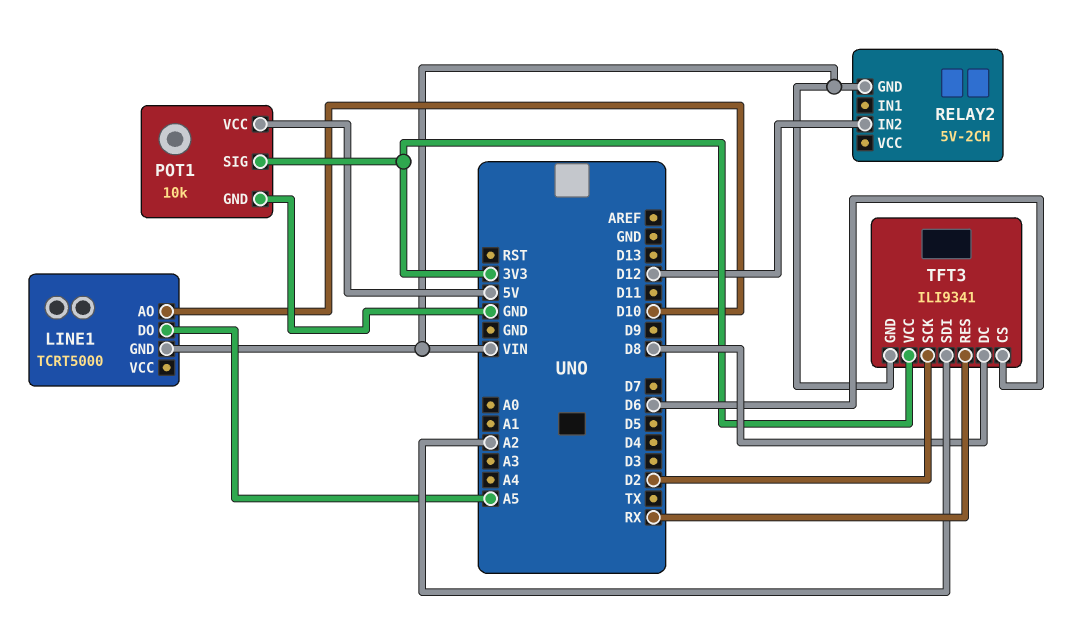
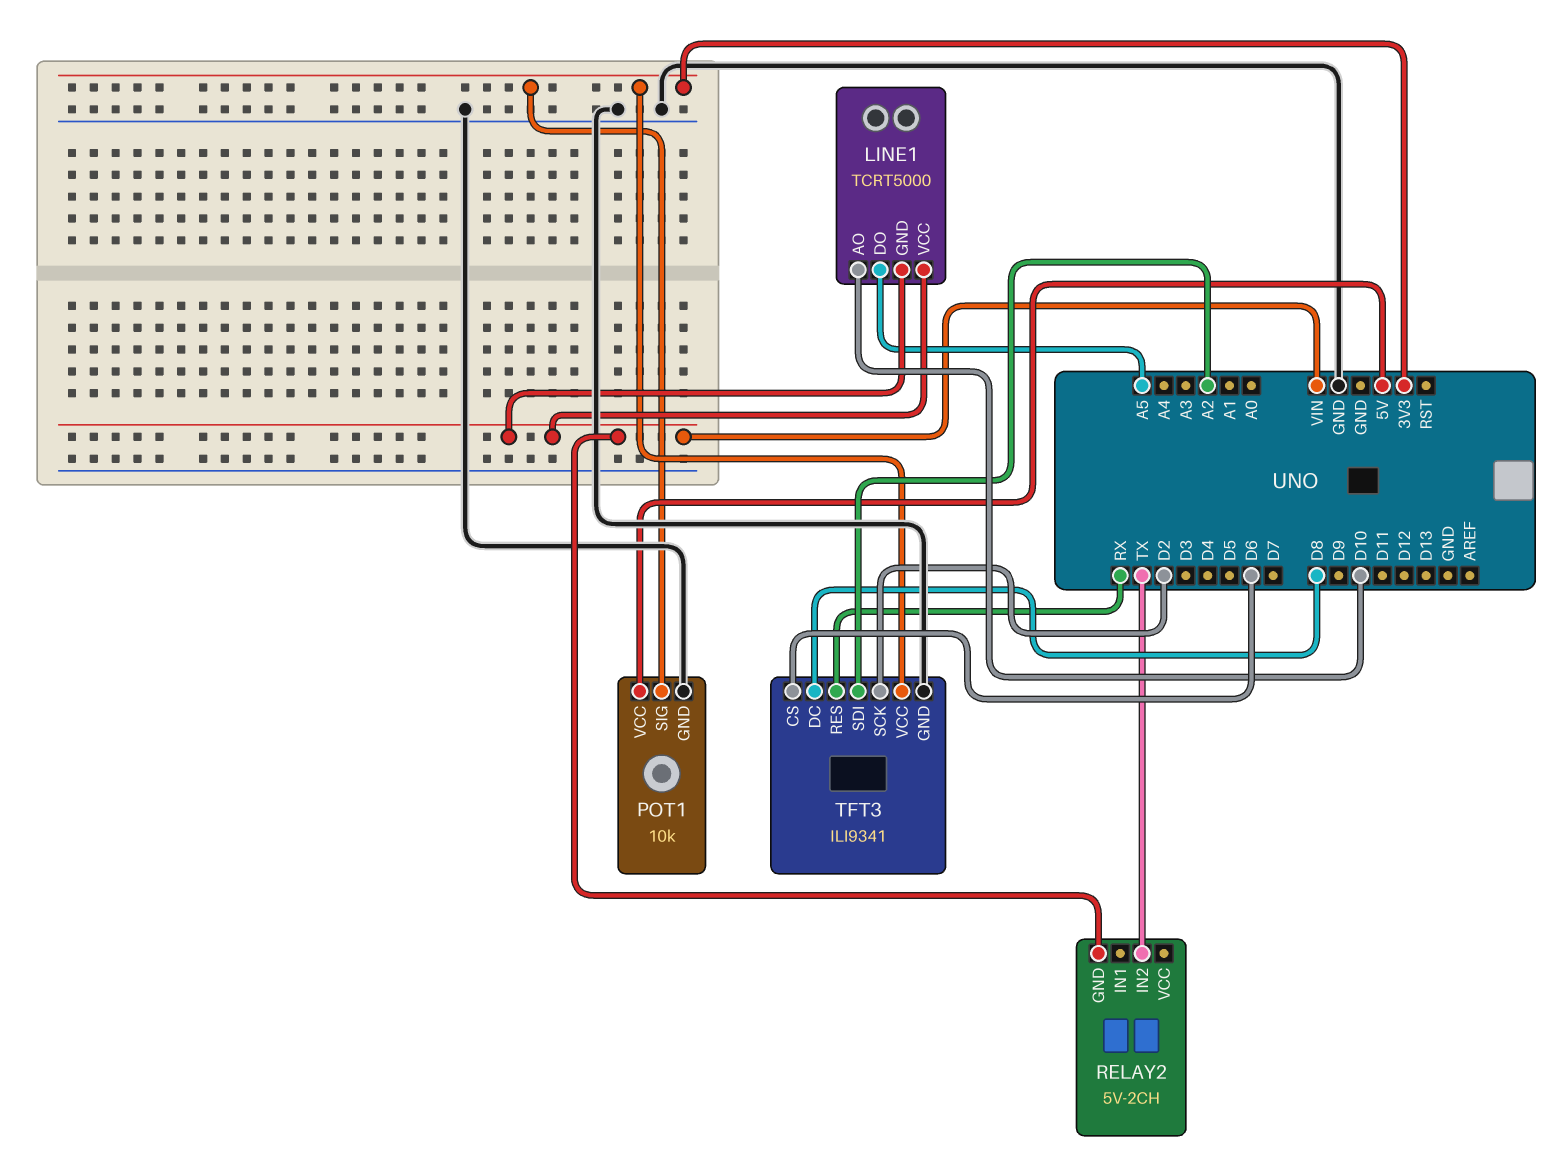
LINE1 pin VCC: none -> VIN
RELAY2 pin IN2: D12 -> TX
TFT3 pin GND: VIN -> GND

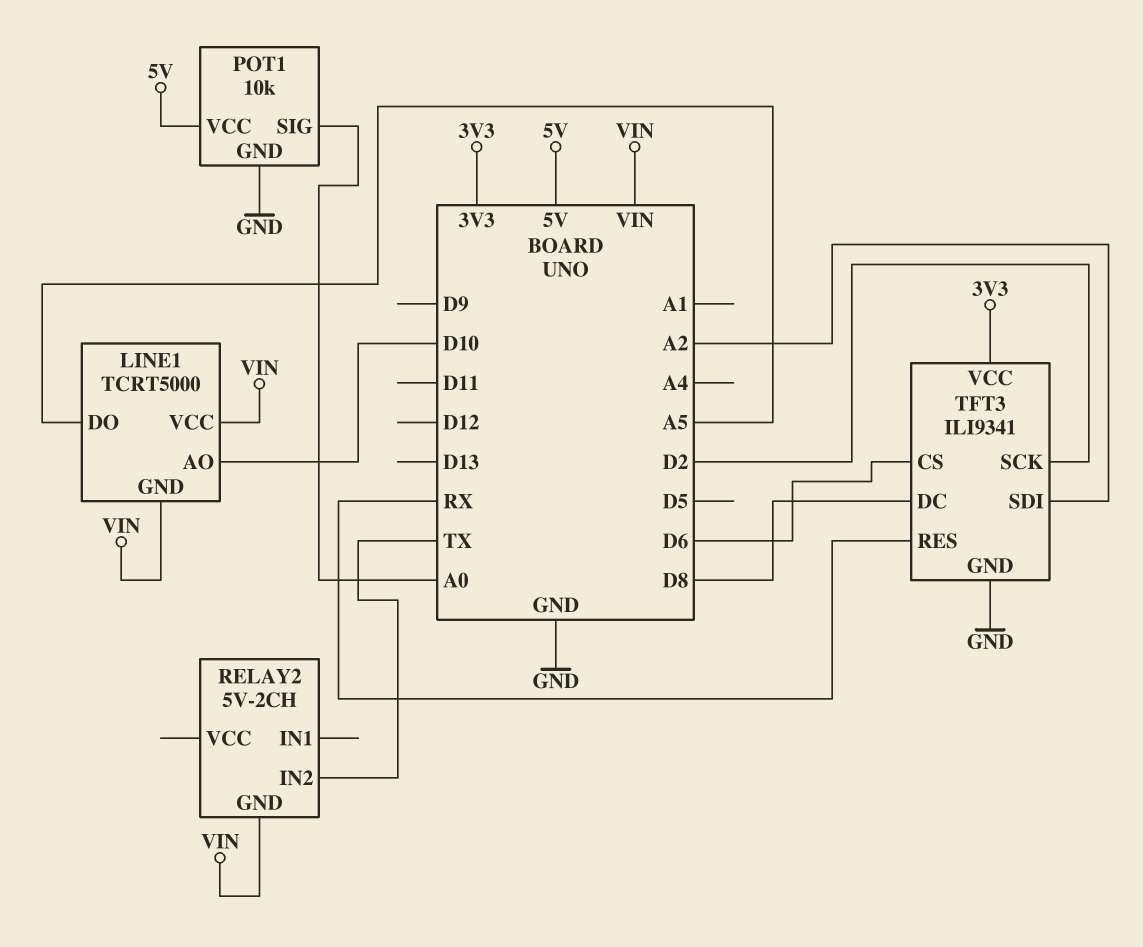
POT1 pin SIG: 3V3 -> A0

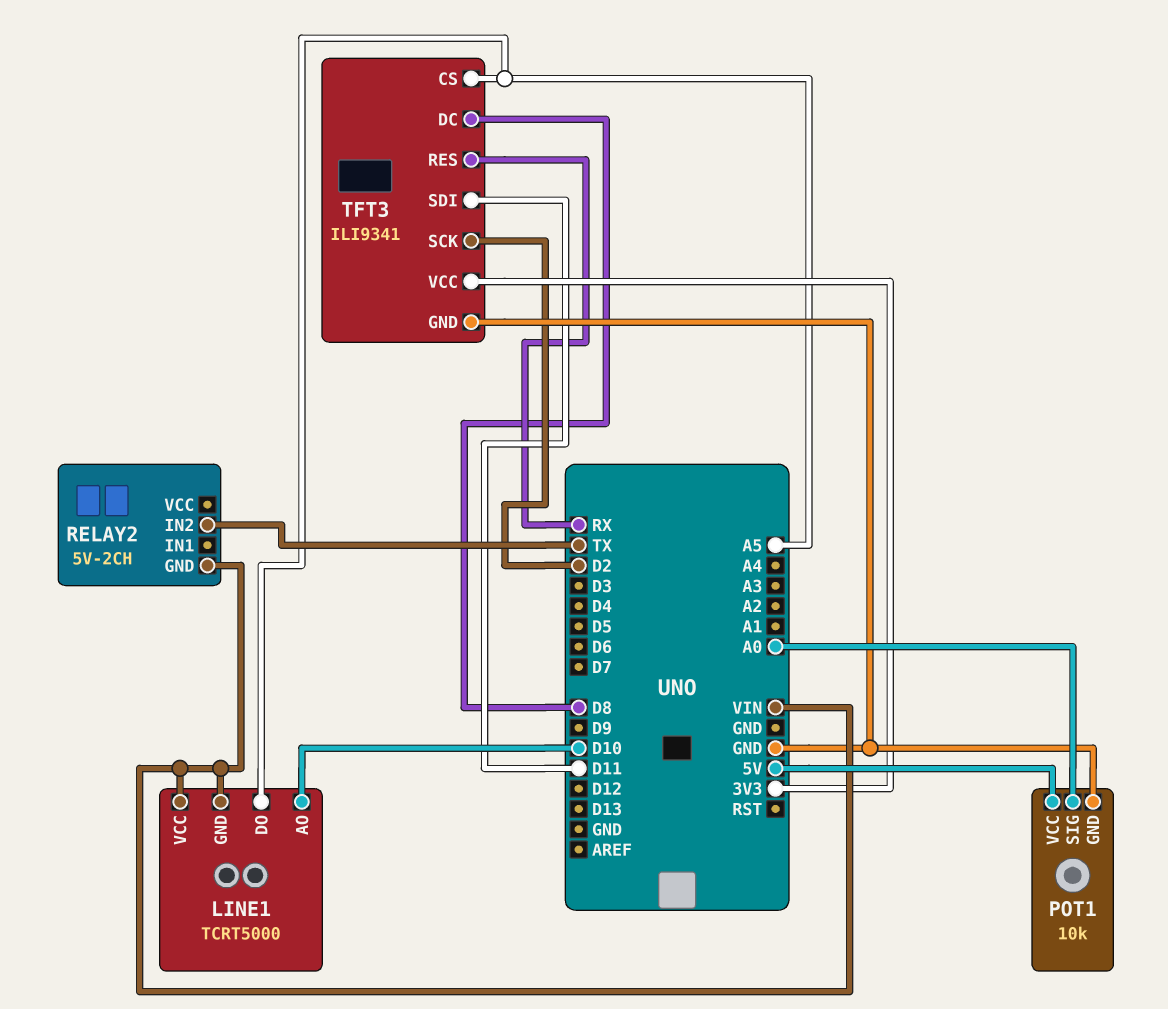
TFT3 pin CS: D6 -> A5
TFT3 pin SDI: A2 -> D11

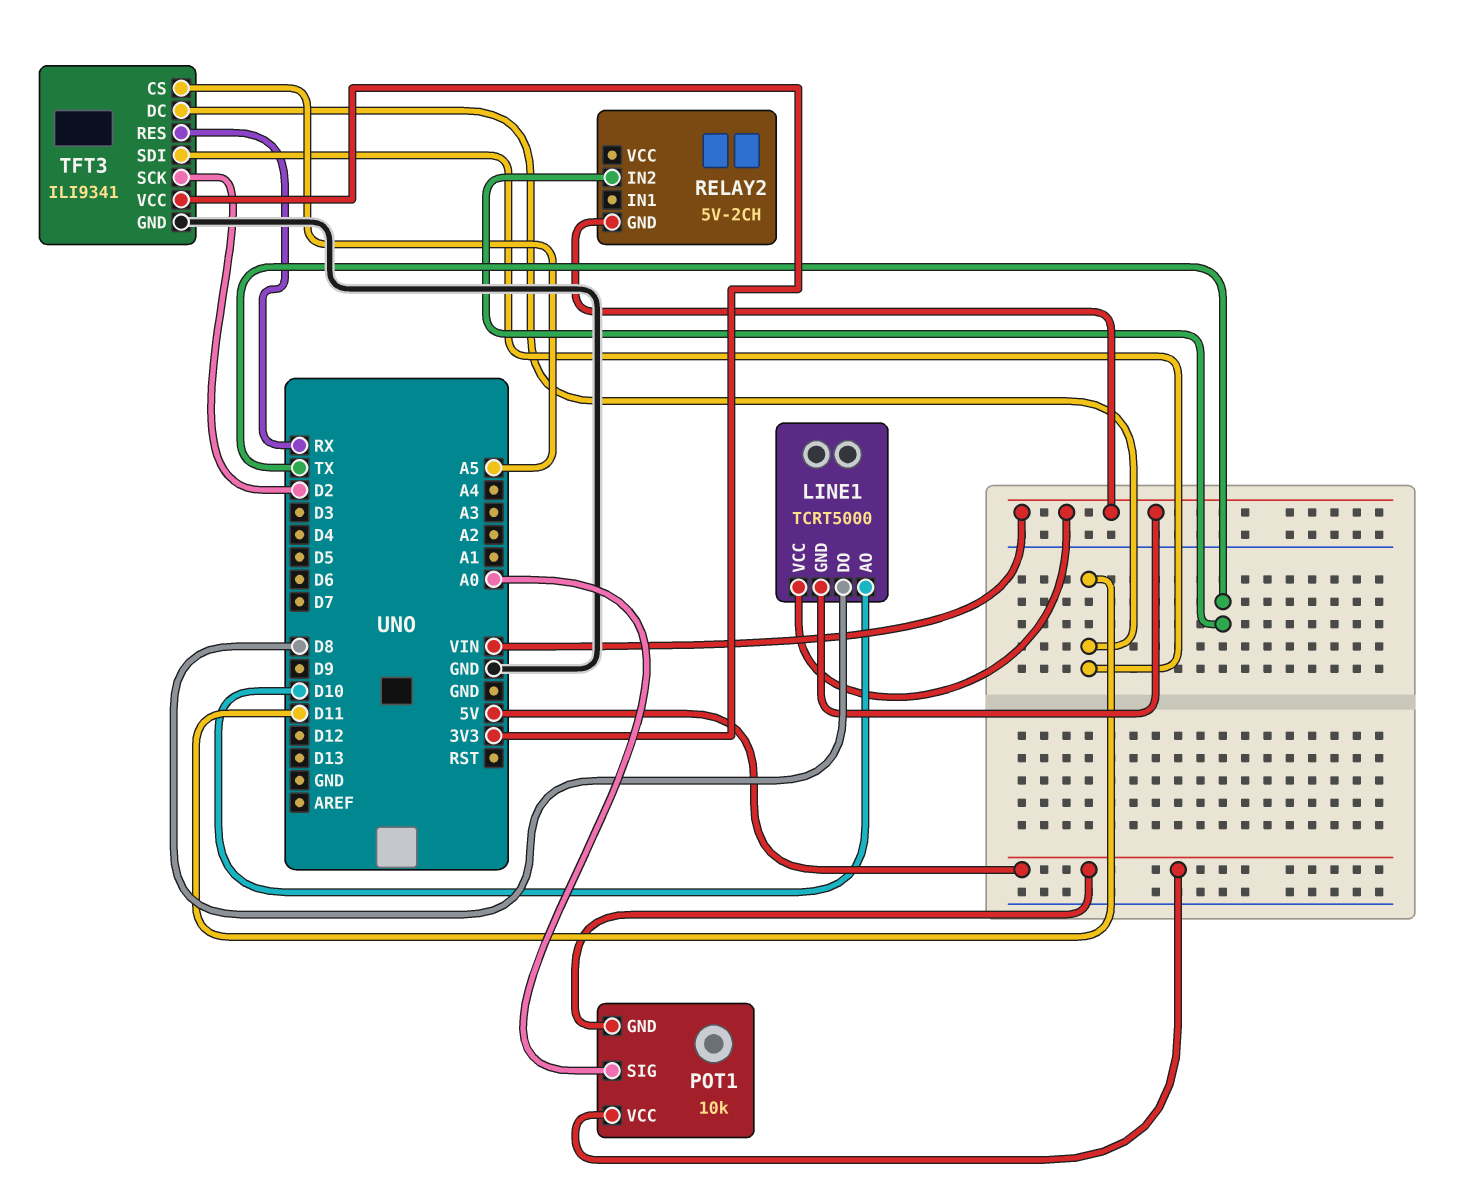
LINE1 pin DO: A5 -> D8
POT1 pin GND: GND -> 5V
TFT3 pin DC: D8 -> D11

